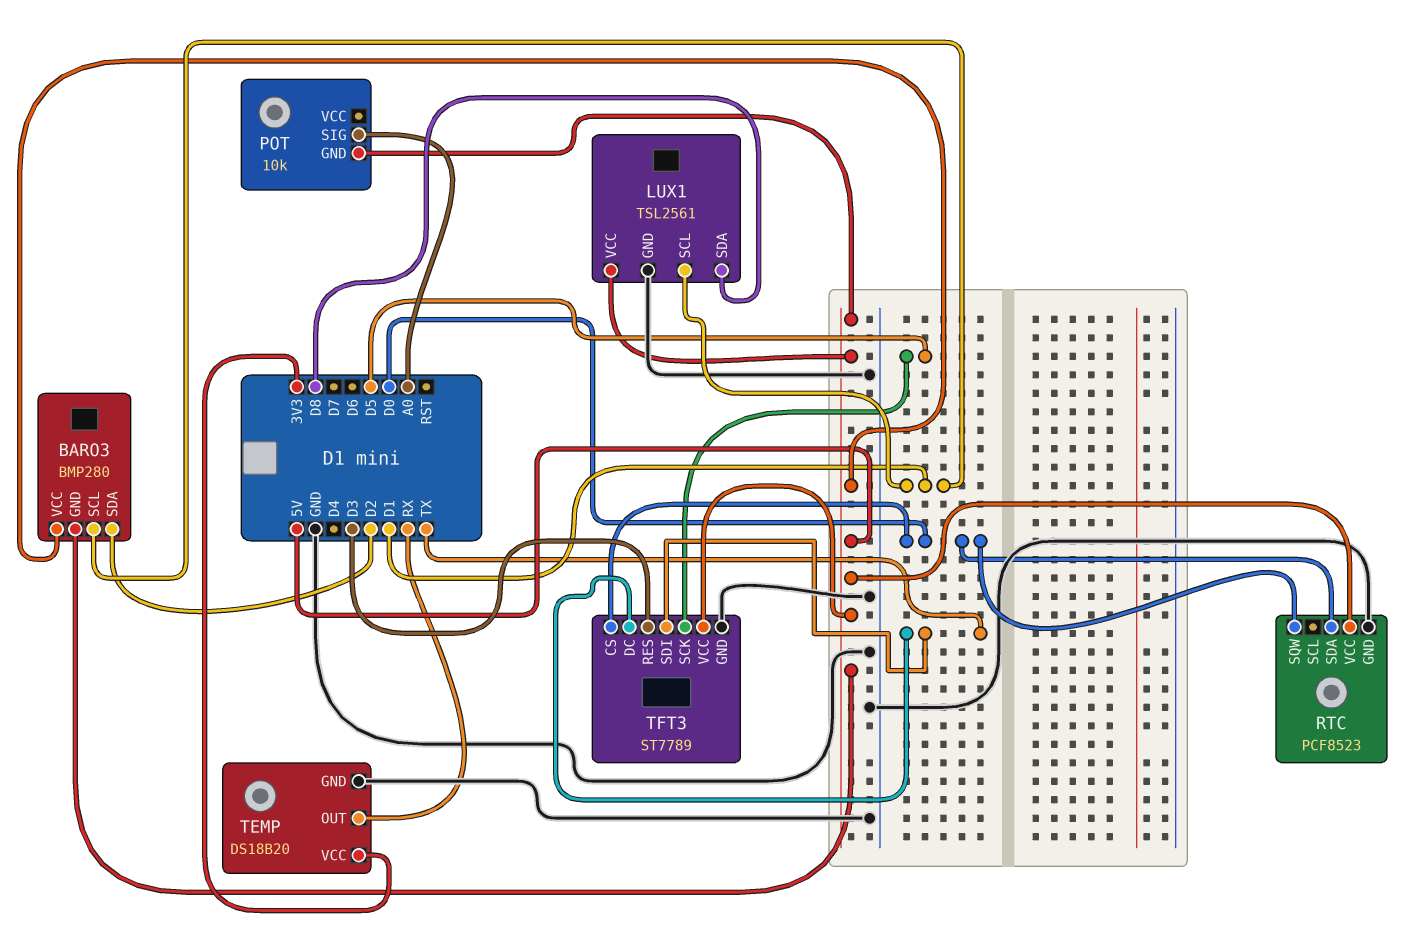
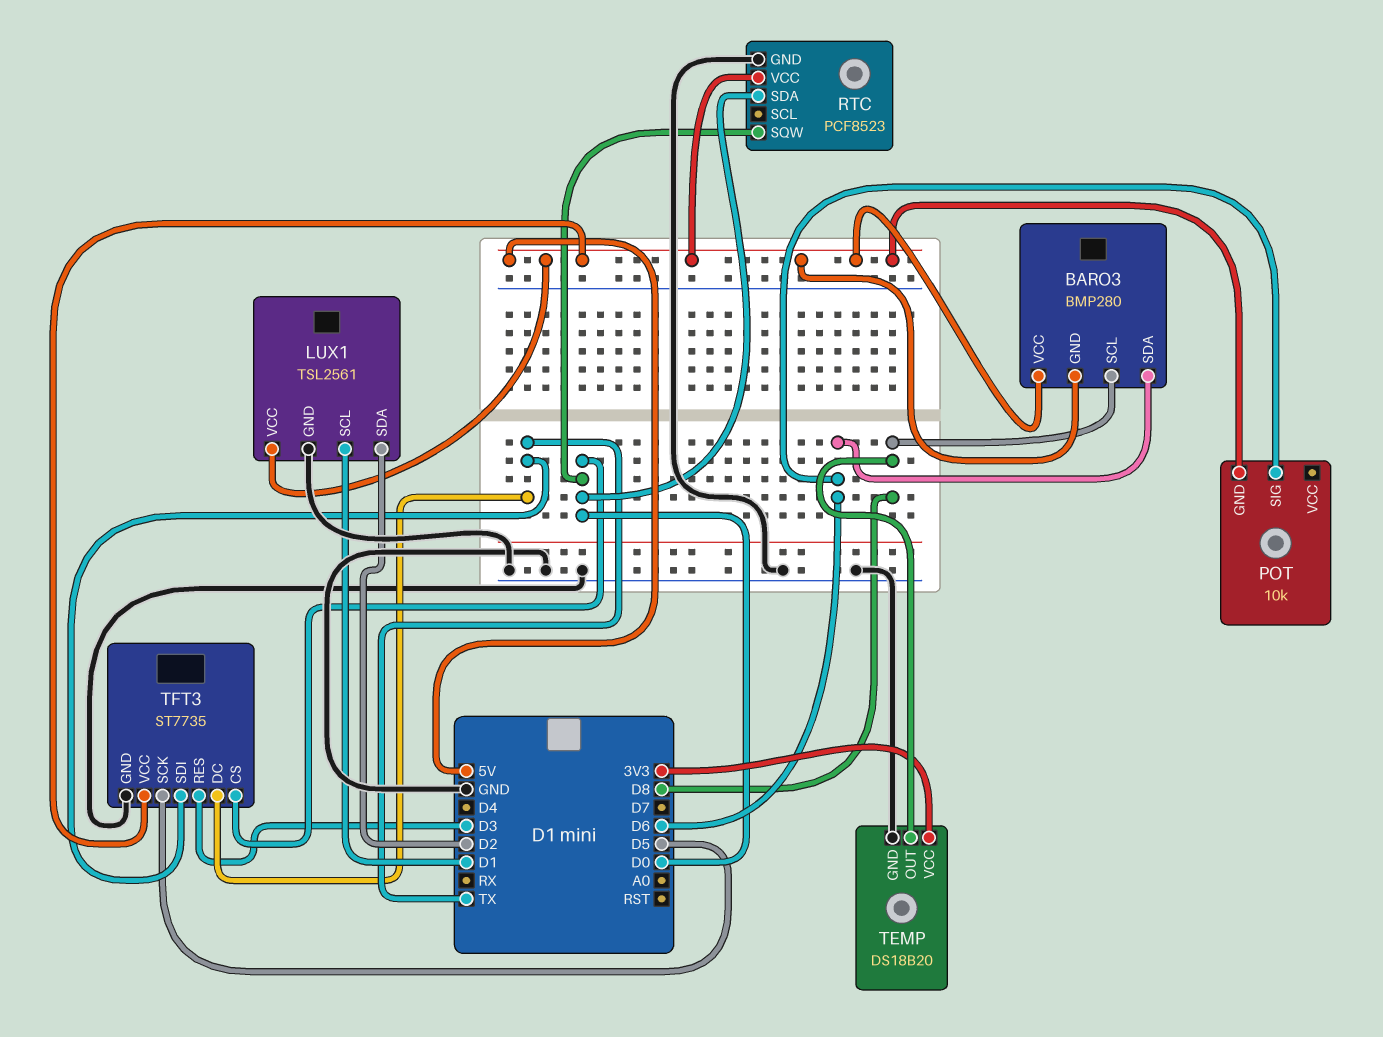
BARO3 pin SCL: D1 -> D8
BARO3 pin SDA: D2 -> D6
LUX1 pin SDA: D8 -> D2
POT pin SIG: A0 -> D6
TEMP pin OUT: RX -> D8
TFT3: ST7789 -> ST7735

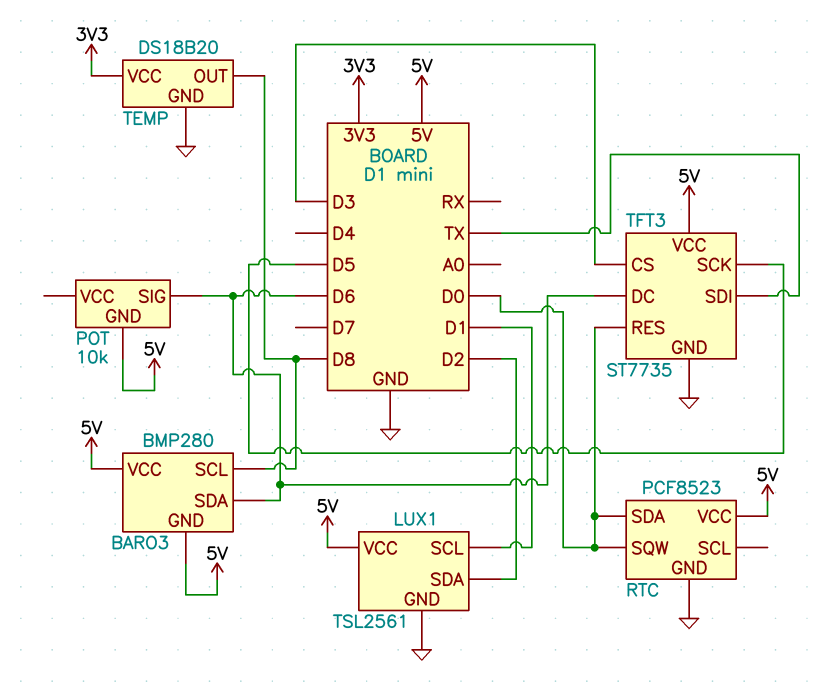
TFT3 pin CS: D0 -> D3
TFT3 pin DC: TX -> D6
TFT3 pin RES: D3 -> D0

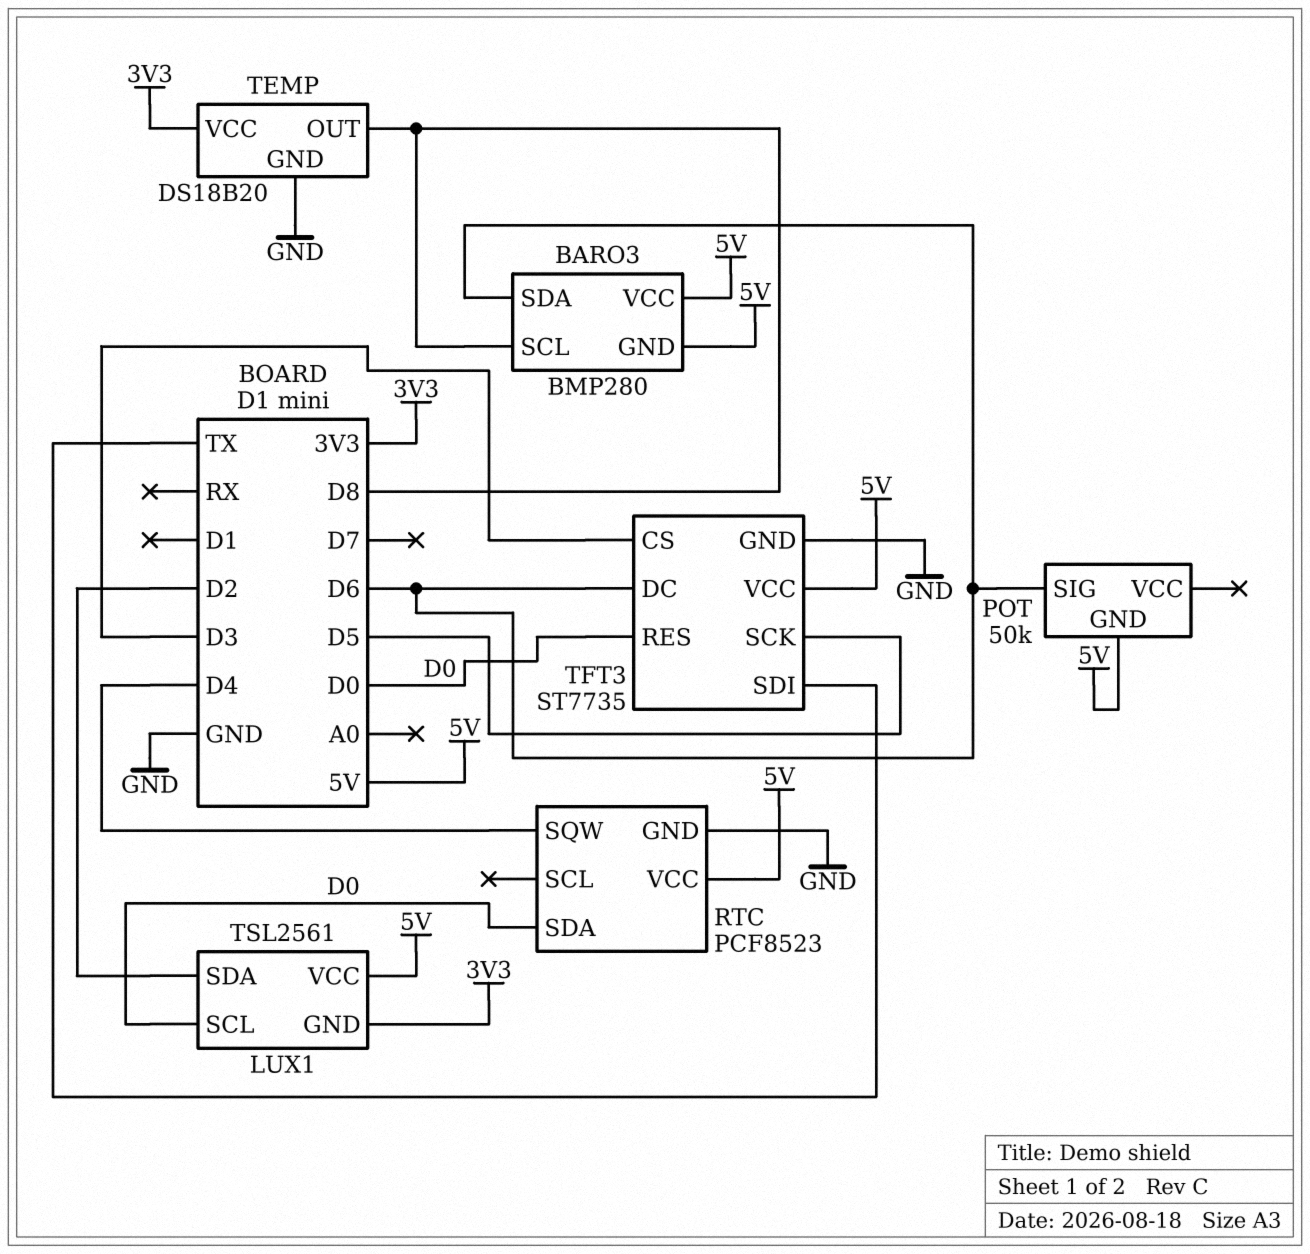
LUX1 pin GND: GND -> 3V3
LUX1 pin SCL: D1 -> D0
POT: 10k -> 50k
RTC pin SQW: D0 -> D4

